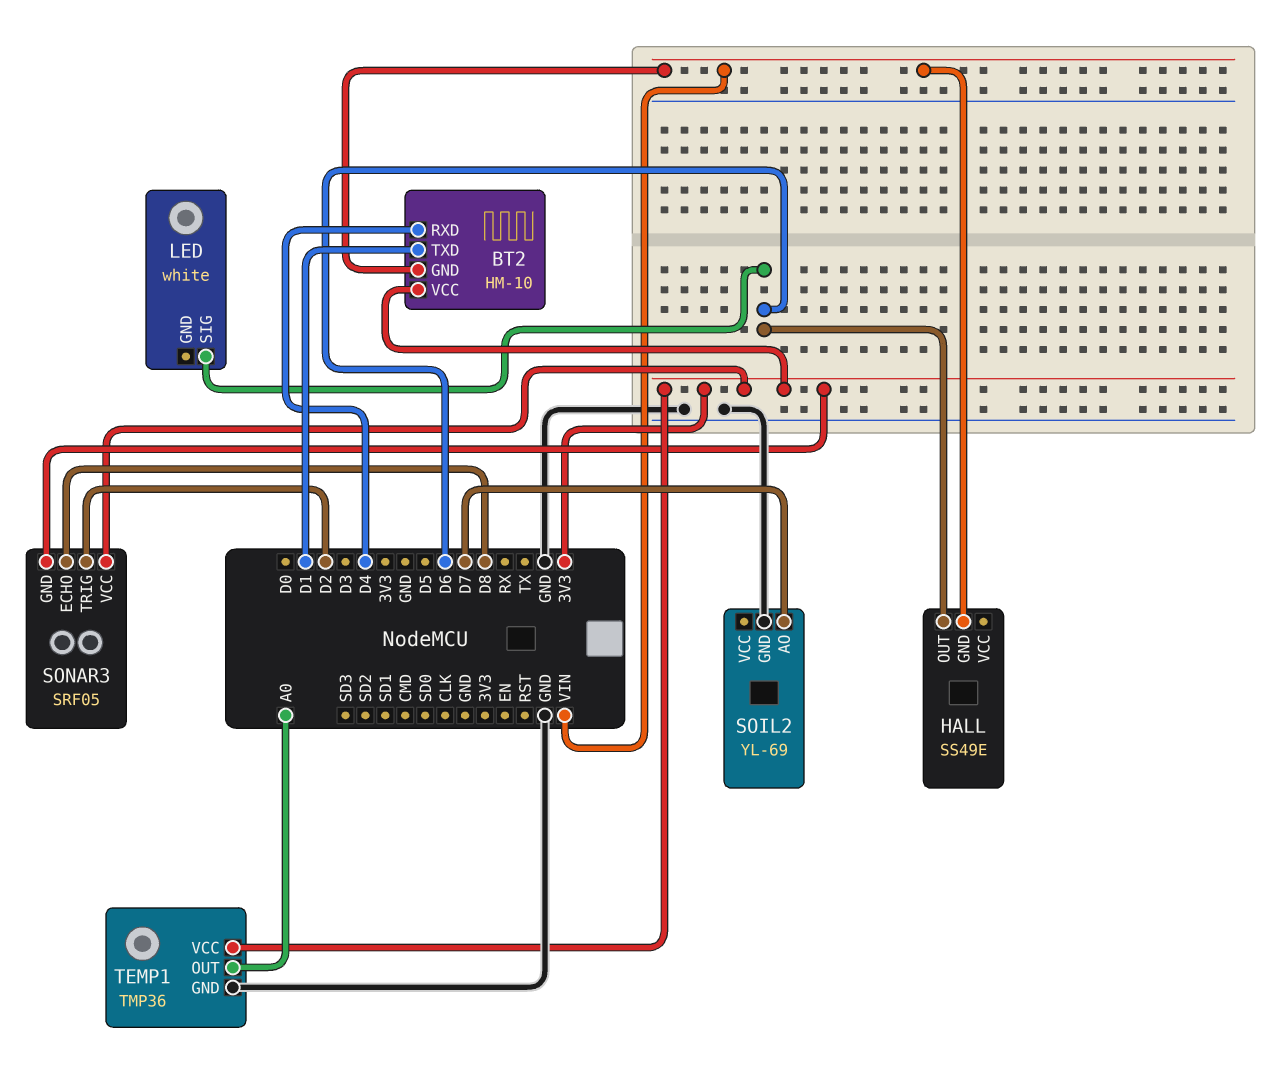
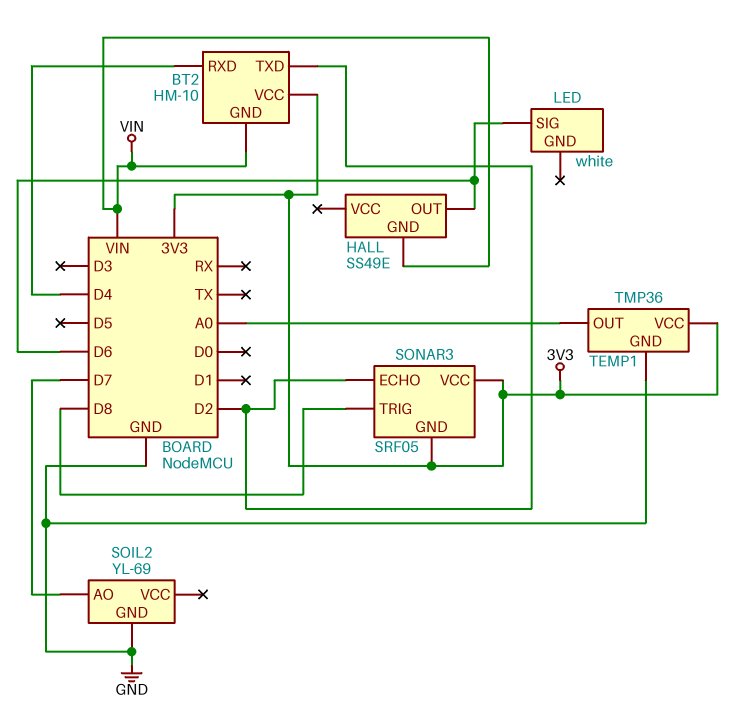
BT2 pin TXD: D1 -> D2
SONAR3 pin ECHO: D8 -> D2
SONAR3 pin TRIG: D2 -> D8

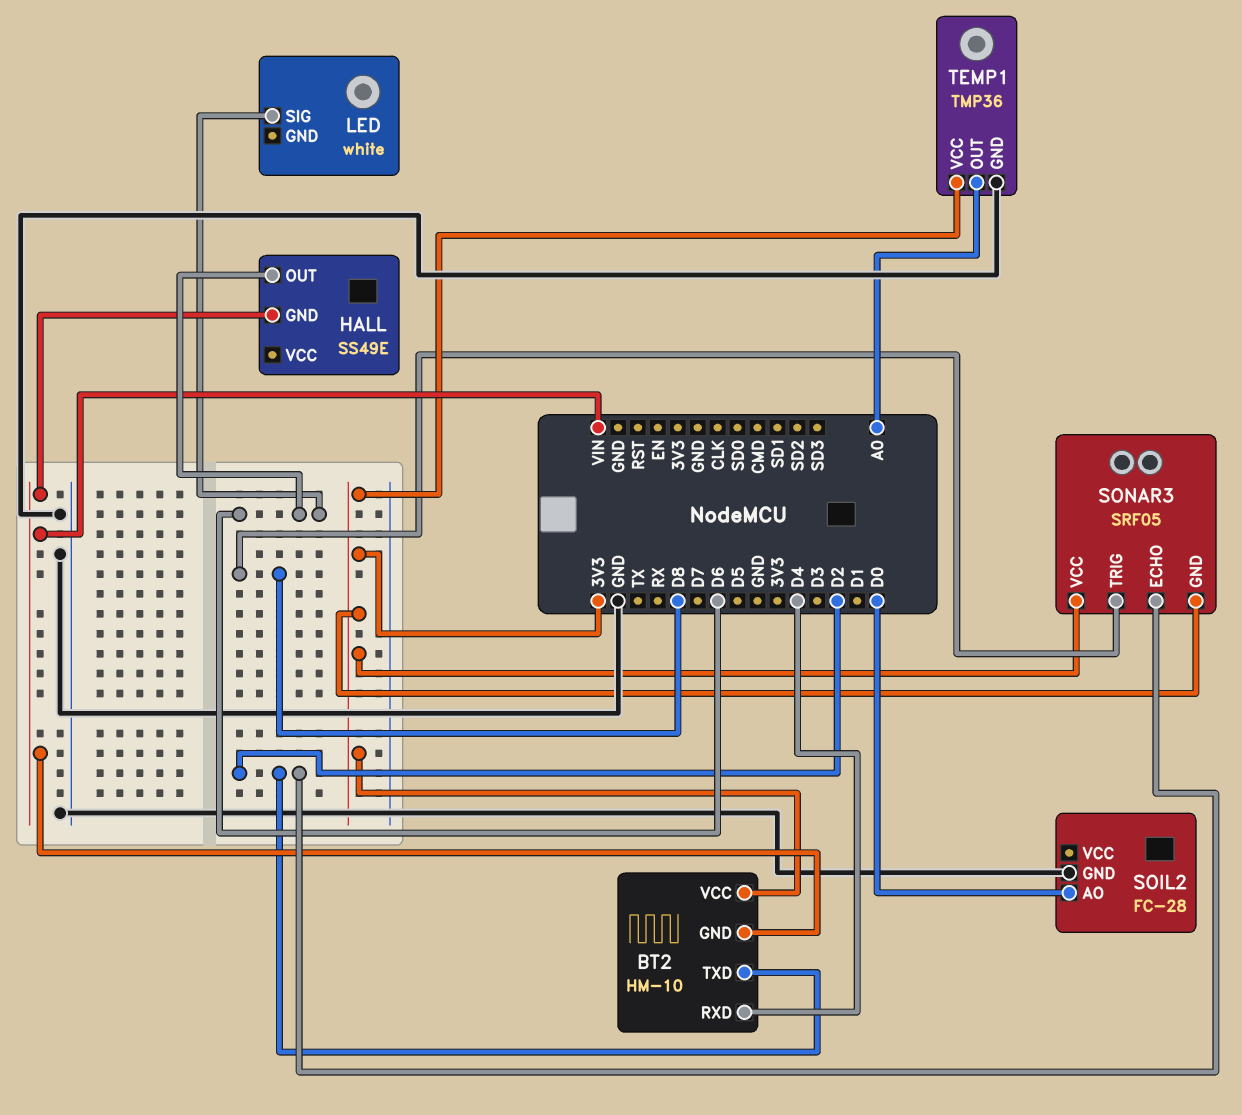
SOIL2: YL-69 -> FC-28
SOIL2 pin AO: D7 -> D0

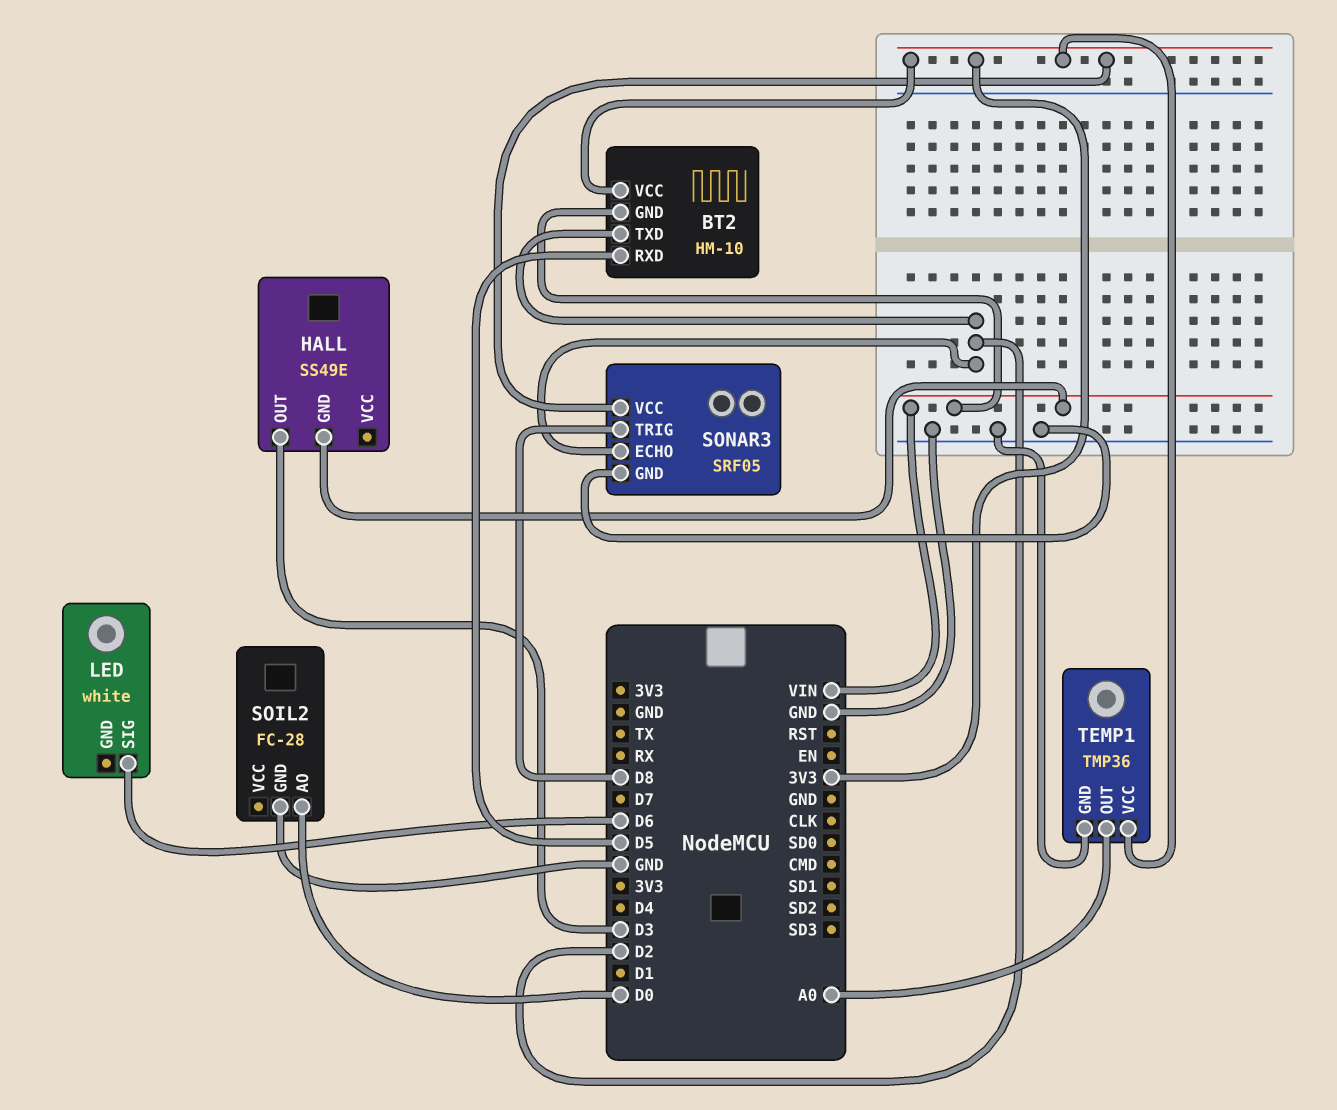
BT2 pin RXD: D4 -> D5
HALL pin OUT: D6 -> D3
SONAR3 pin GND: 3V3 -> GND

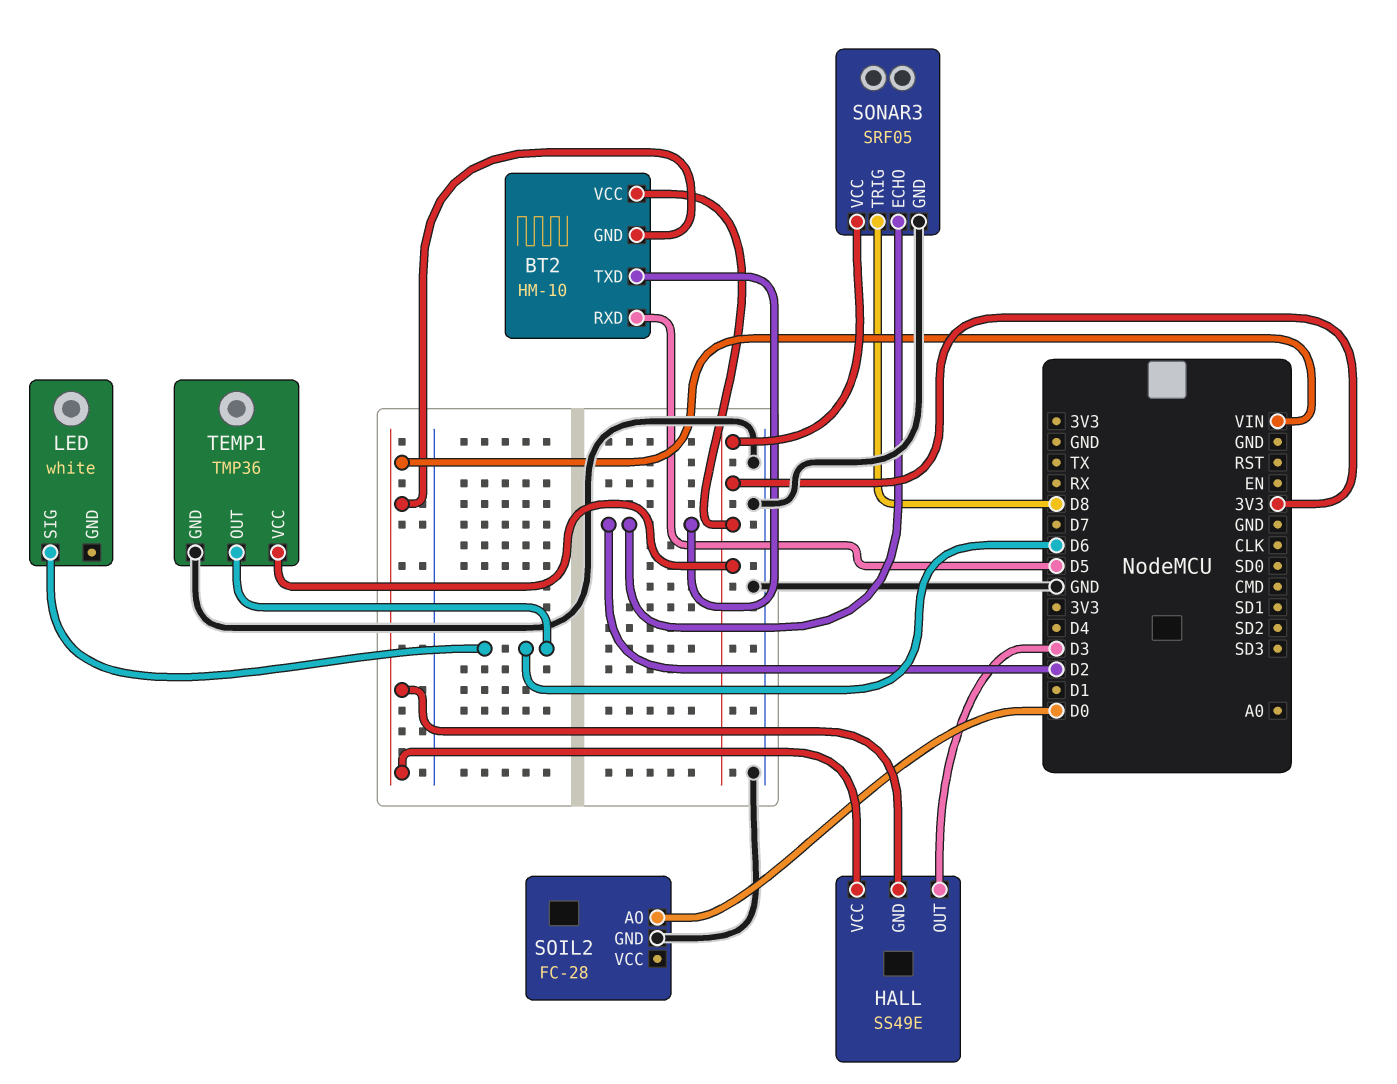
HALL pin VCC: none -> VIN
TEMP1 pin OUT: A0 -> D6

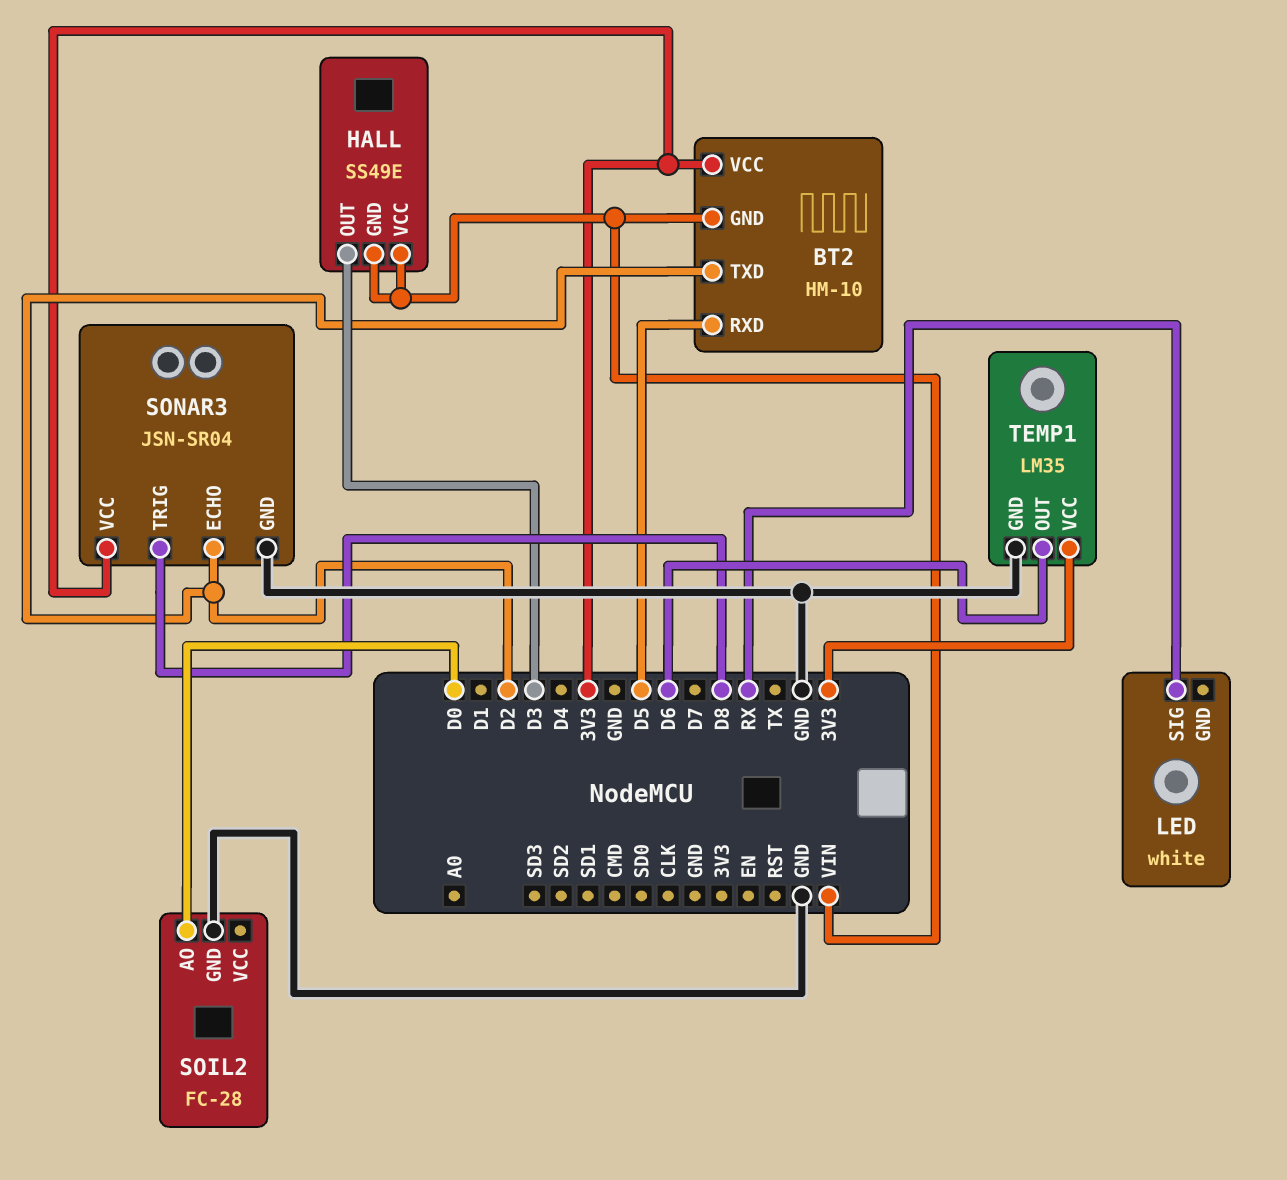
LED pin SIG: D6 -> RX
SONAR3: SRF05 -> JSN-SR04
TEMP1: TMP36 -> LM35

